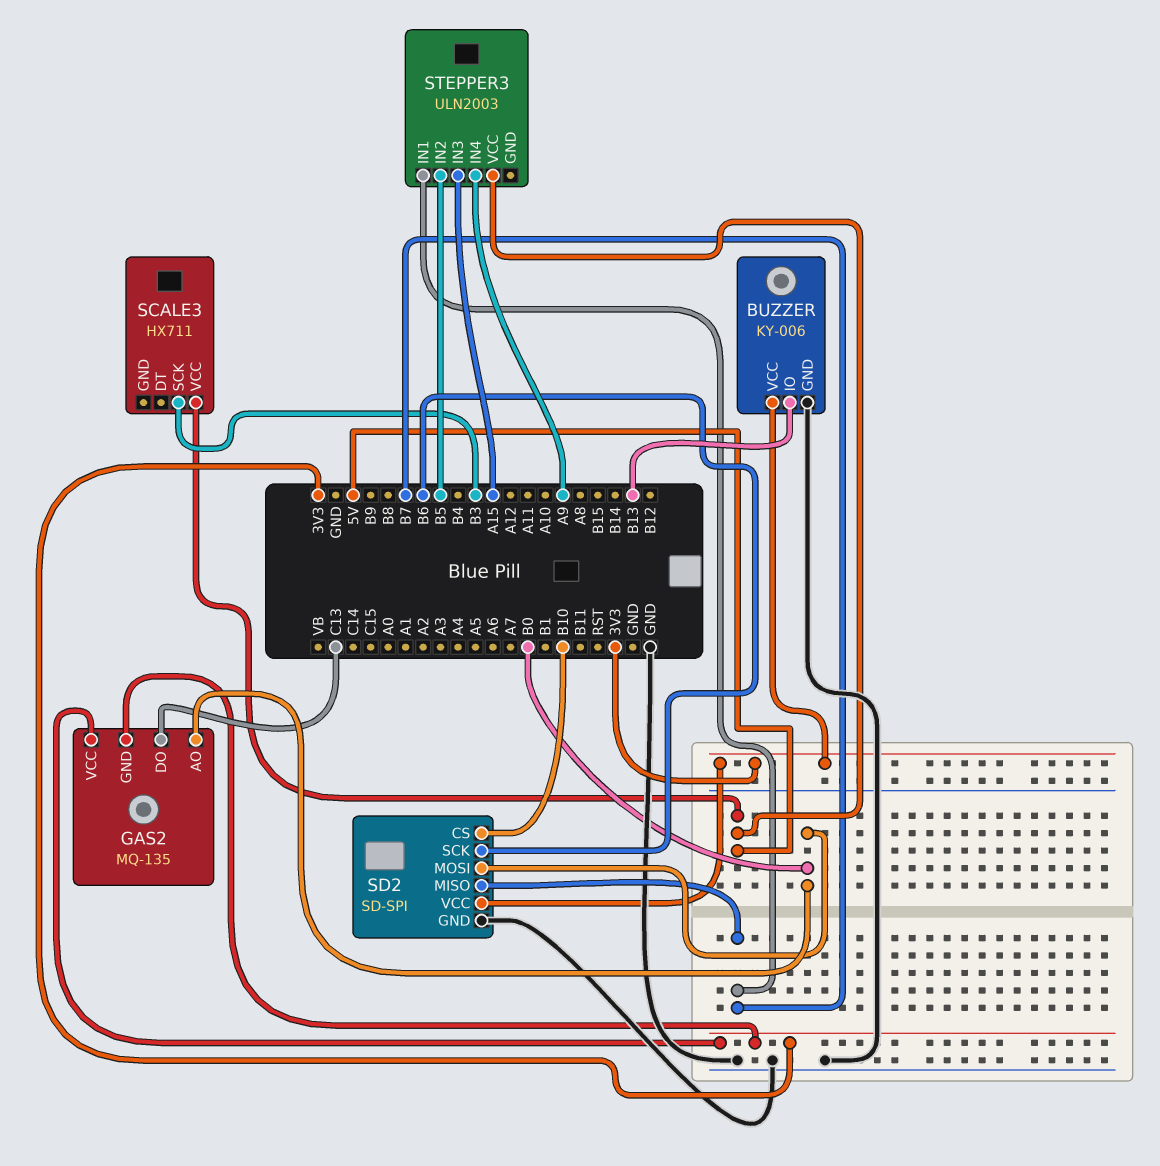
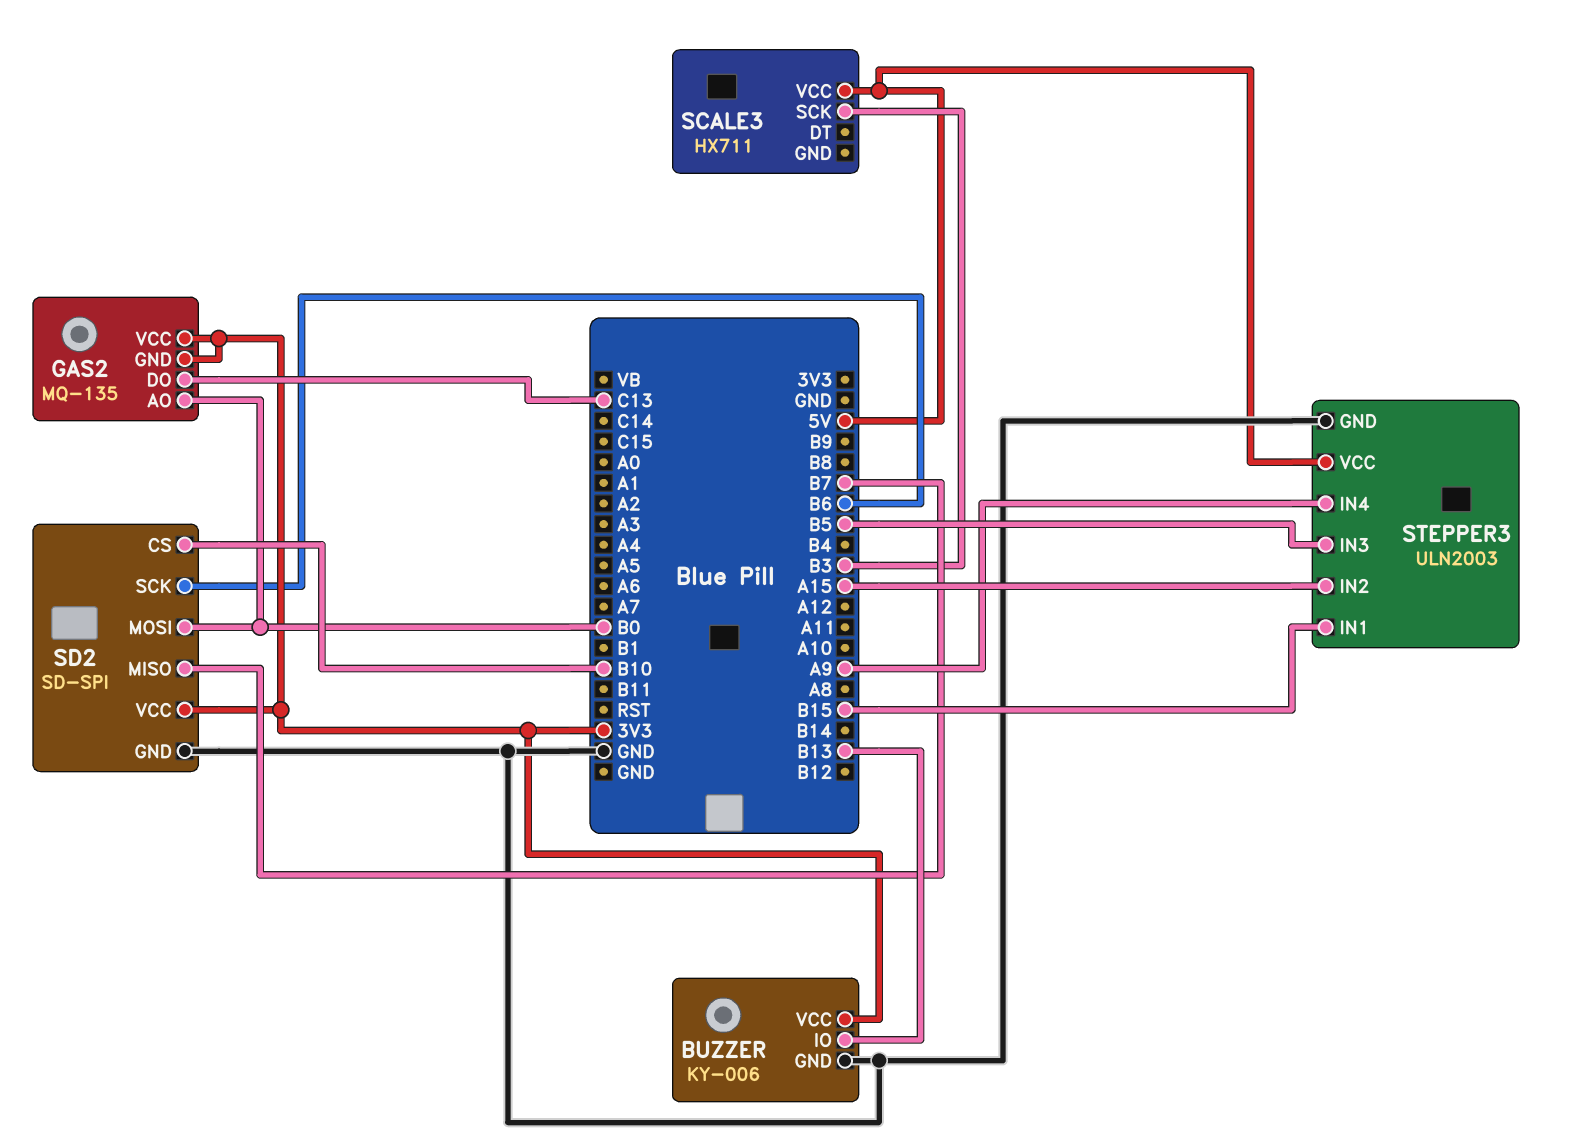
STEPPER3 pin GND: none -> GND
STEPPER3 pin IN1: B7 -> B15
STEPPER3 pin IN2: B5 -> A15
STEPPER3 pin IN3: A15 -> B5

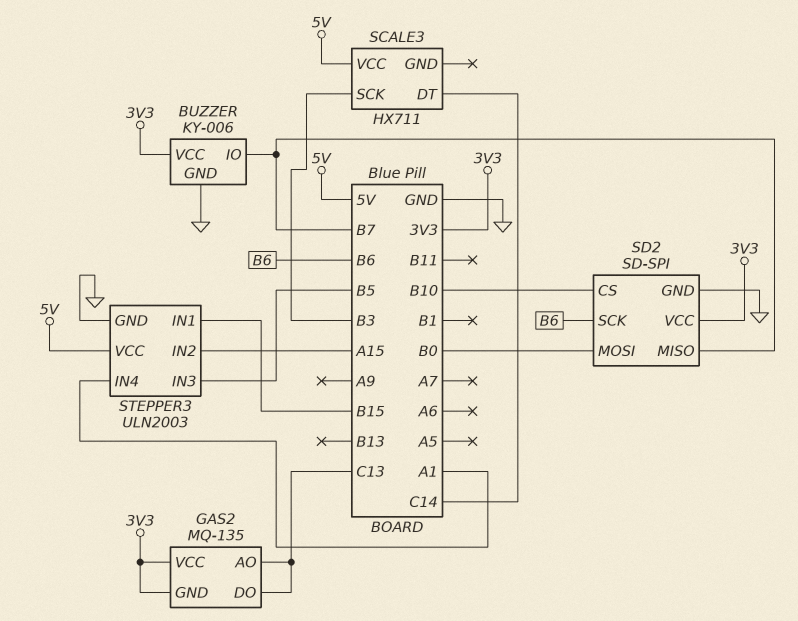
BUZZER pin IO: B13 -> B7
GAS2 pin AO: B0 -> C13
SCALE3 pin DT: none -> C14
STEPPER3 pin IN4: A9 -> A1

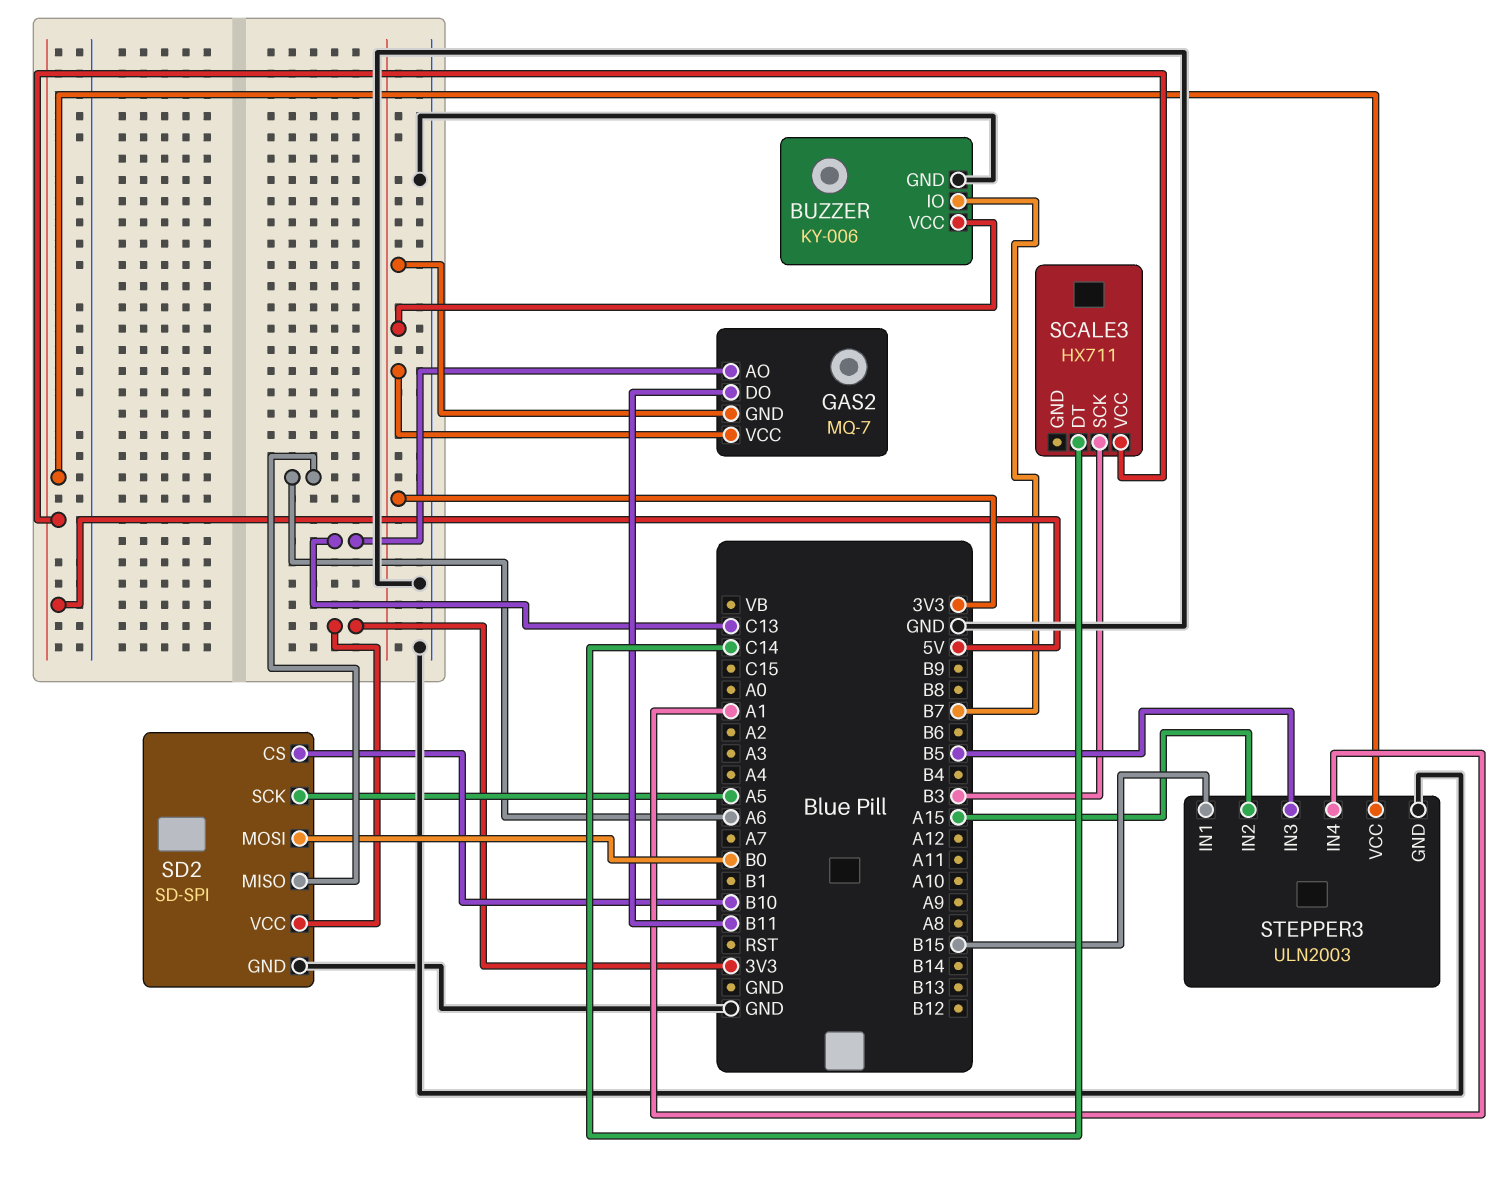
GAS2: MQ-135 -> MQ-7
GAS2 pin DO: C13 -> B11
SD2 pin MISO: B7 -> A6
SD2 pin SCK: B6 -> A5

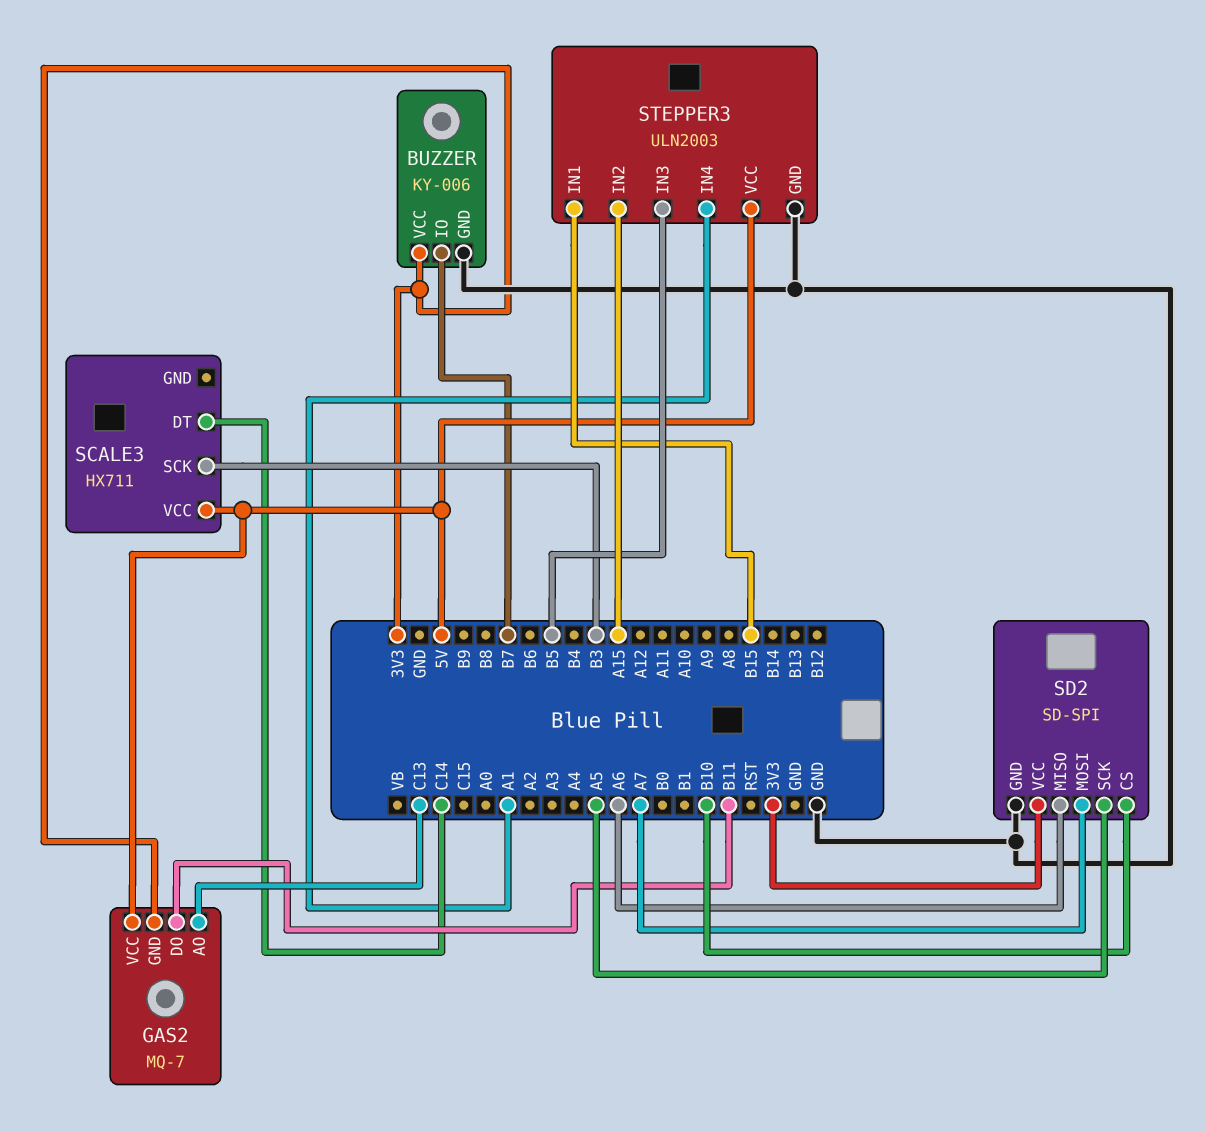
GAS2 pin VCC: 3V3 -> 5V
SD2 pin MOSI: B0 -> A7

